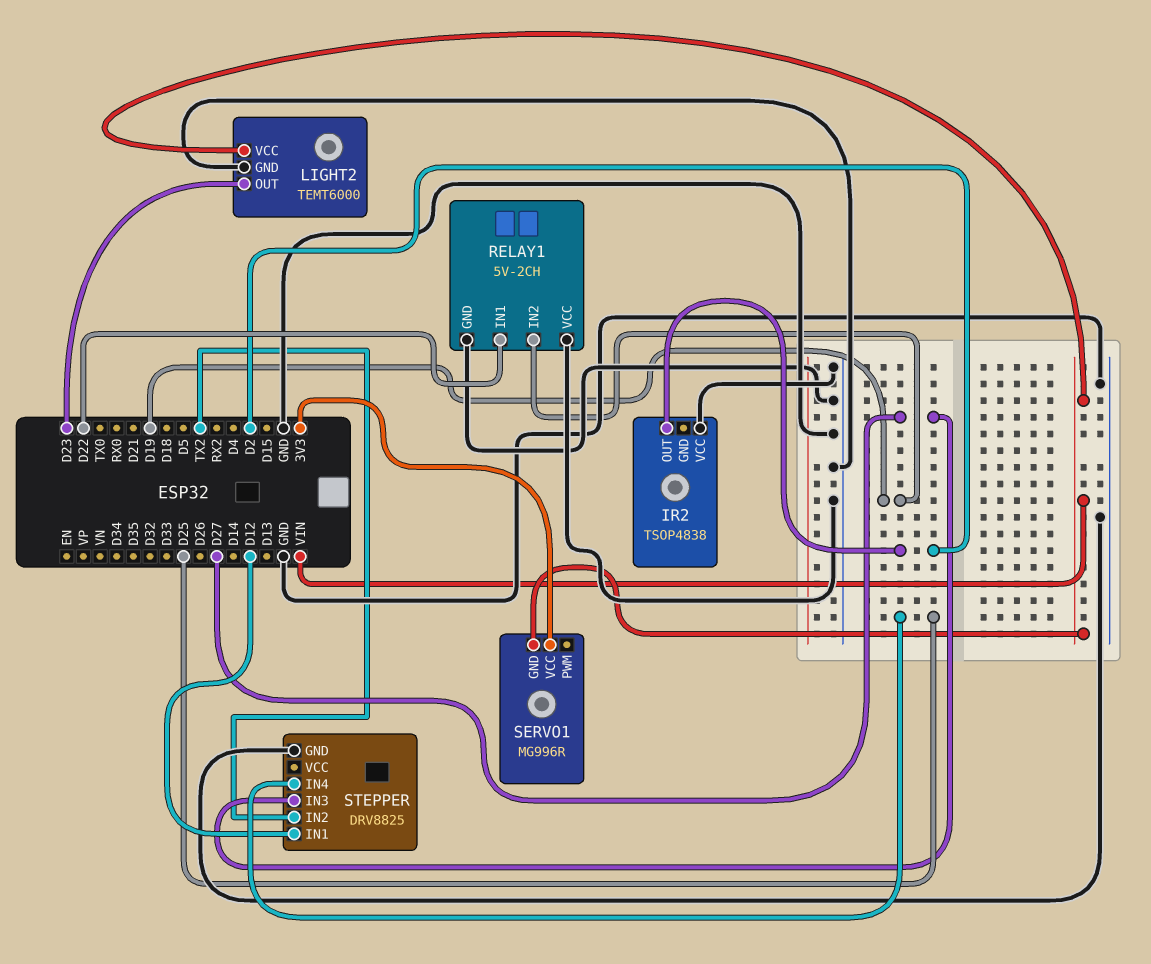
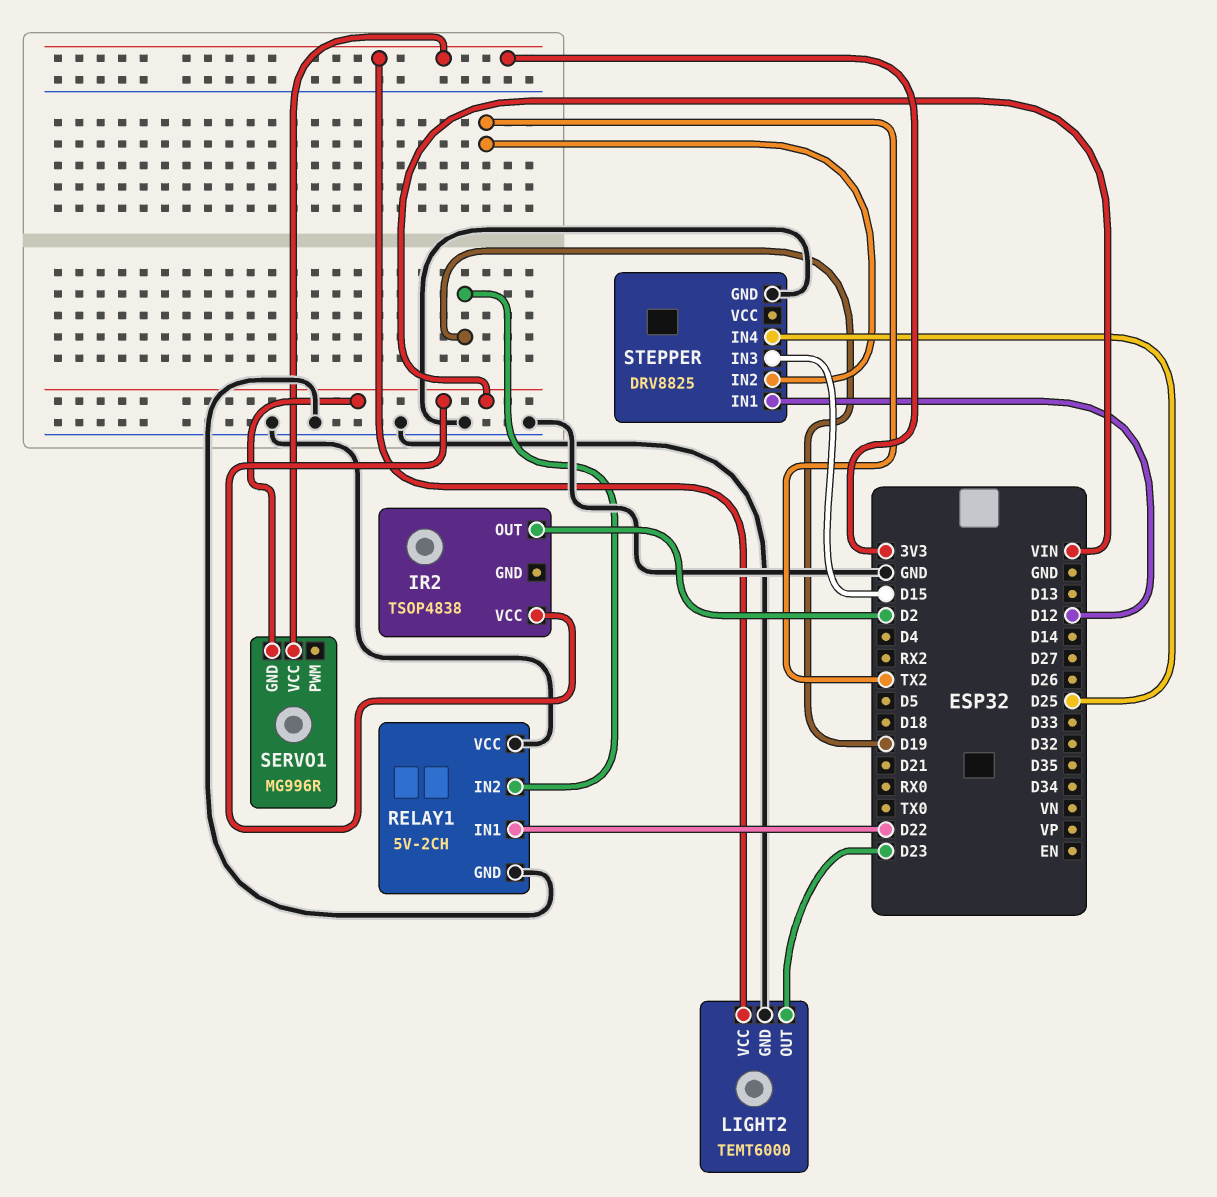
IR2 pin VCC: GND -> VIN
LIGHT2 pin VCC: VIN -> 3V3
STEPPER pin IN3: D27 -> D15

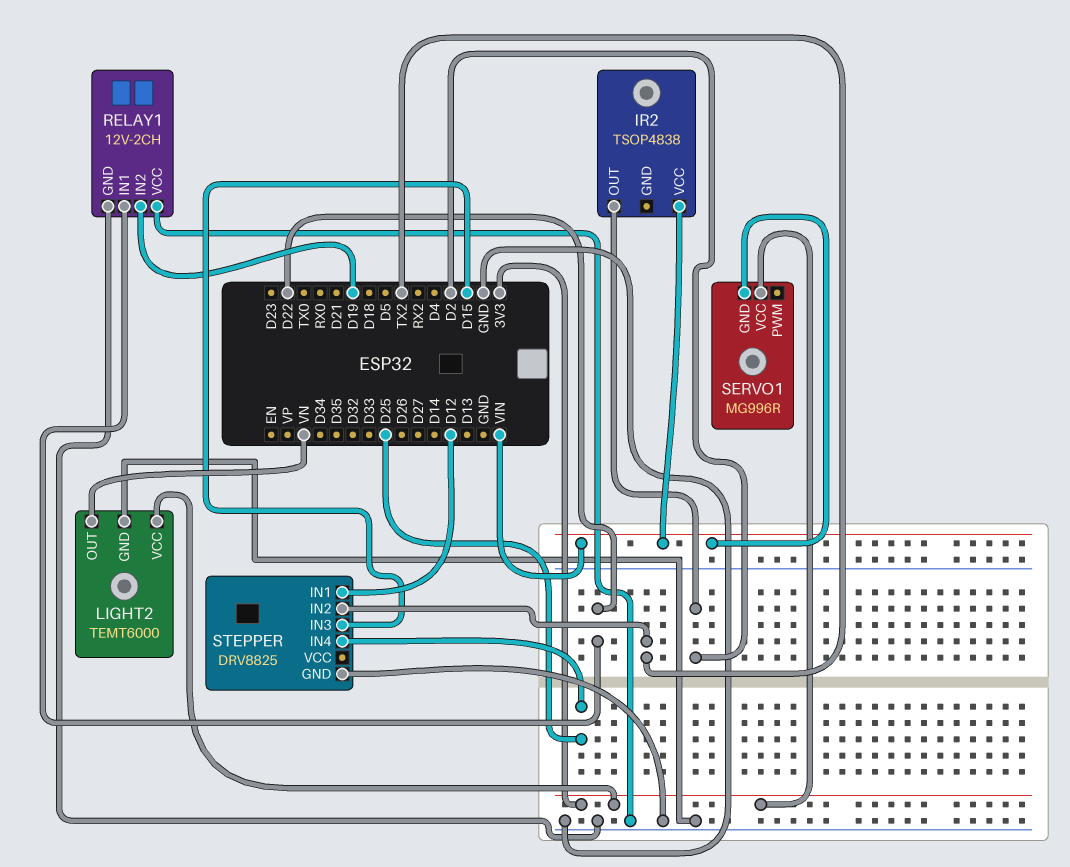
LIGHT2 pin OUT: D23 -> VN
RELAY1: 5V-2CH -> 12V-2CH

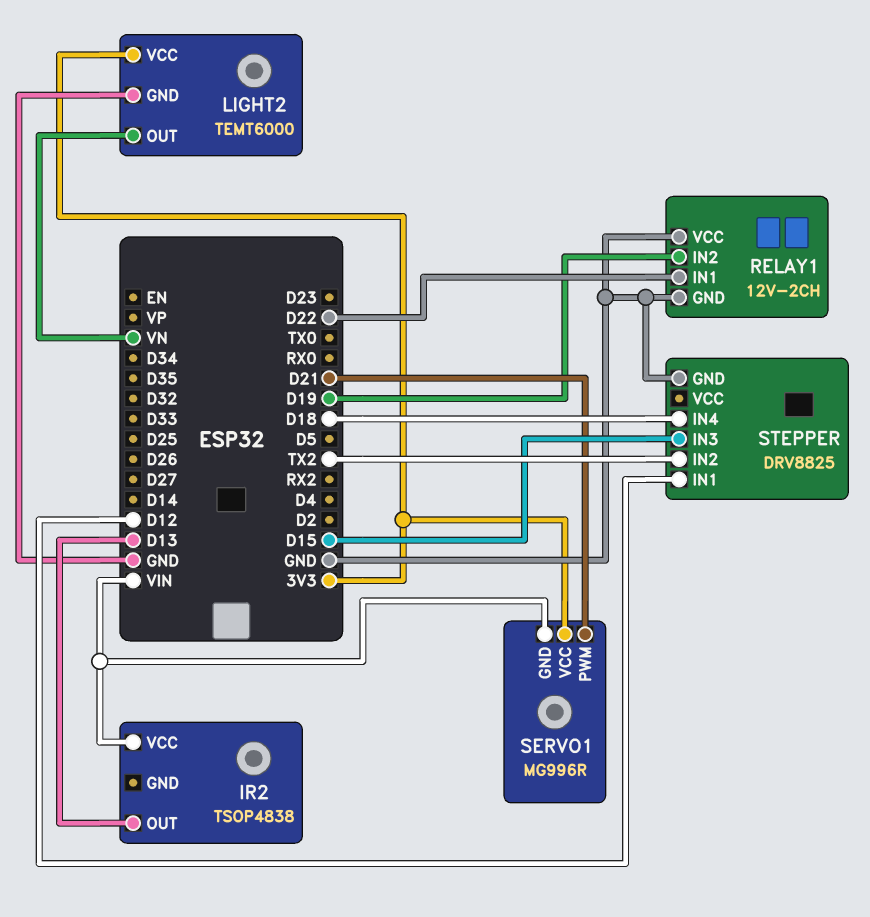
IR2 pin OUT: D2 -> D13
SERVO1 pin PWM: none -> D21
STEPPER pin IN4: D25 -> D18

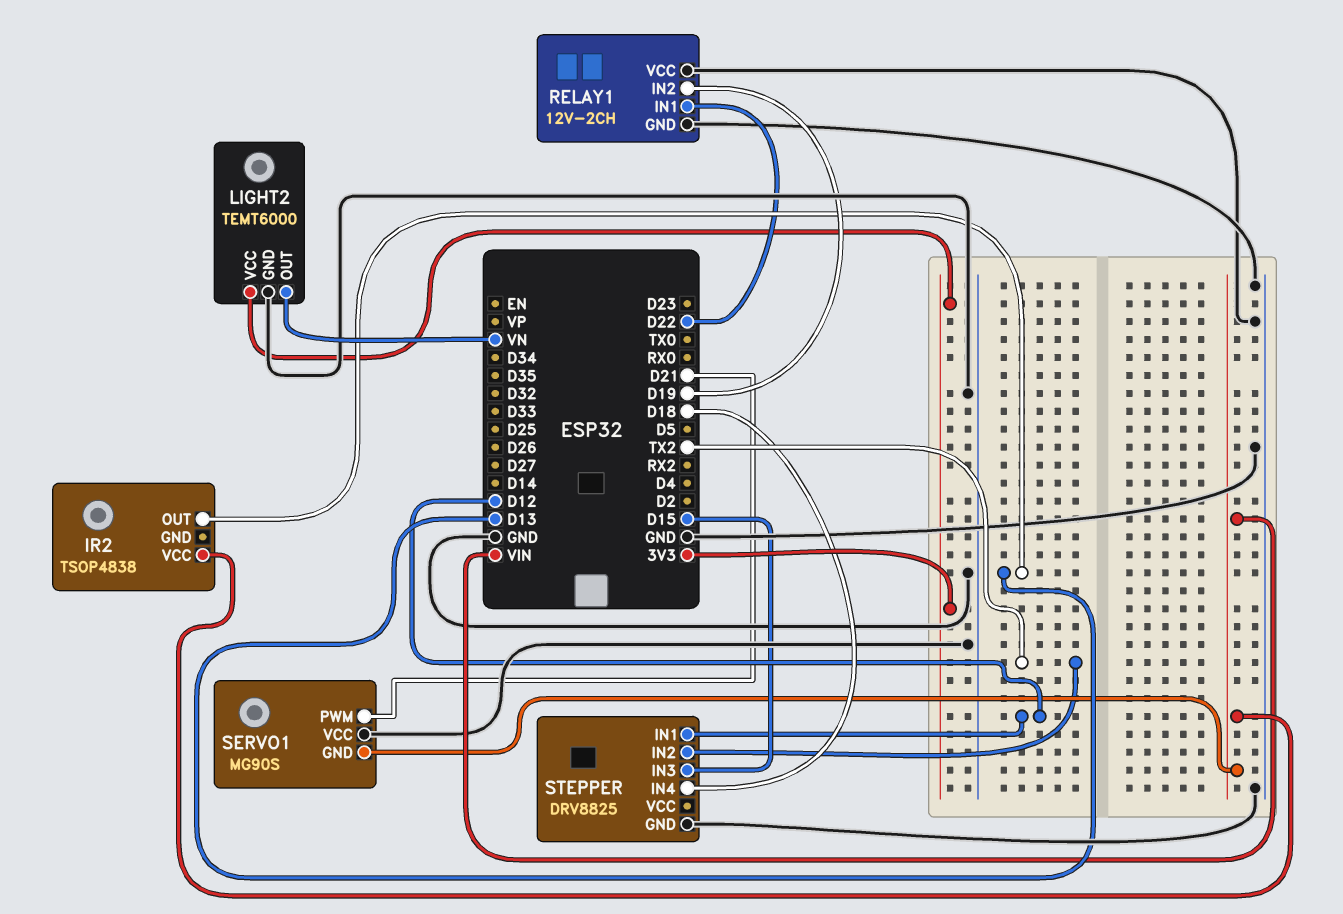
SERVO1: MG996R -> MG90S
SERVO1 pin VCC: 3V3 -> GND

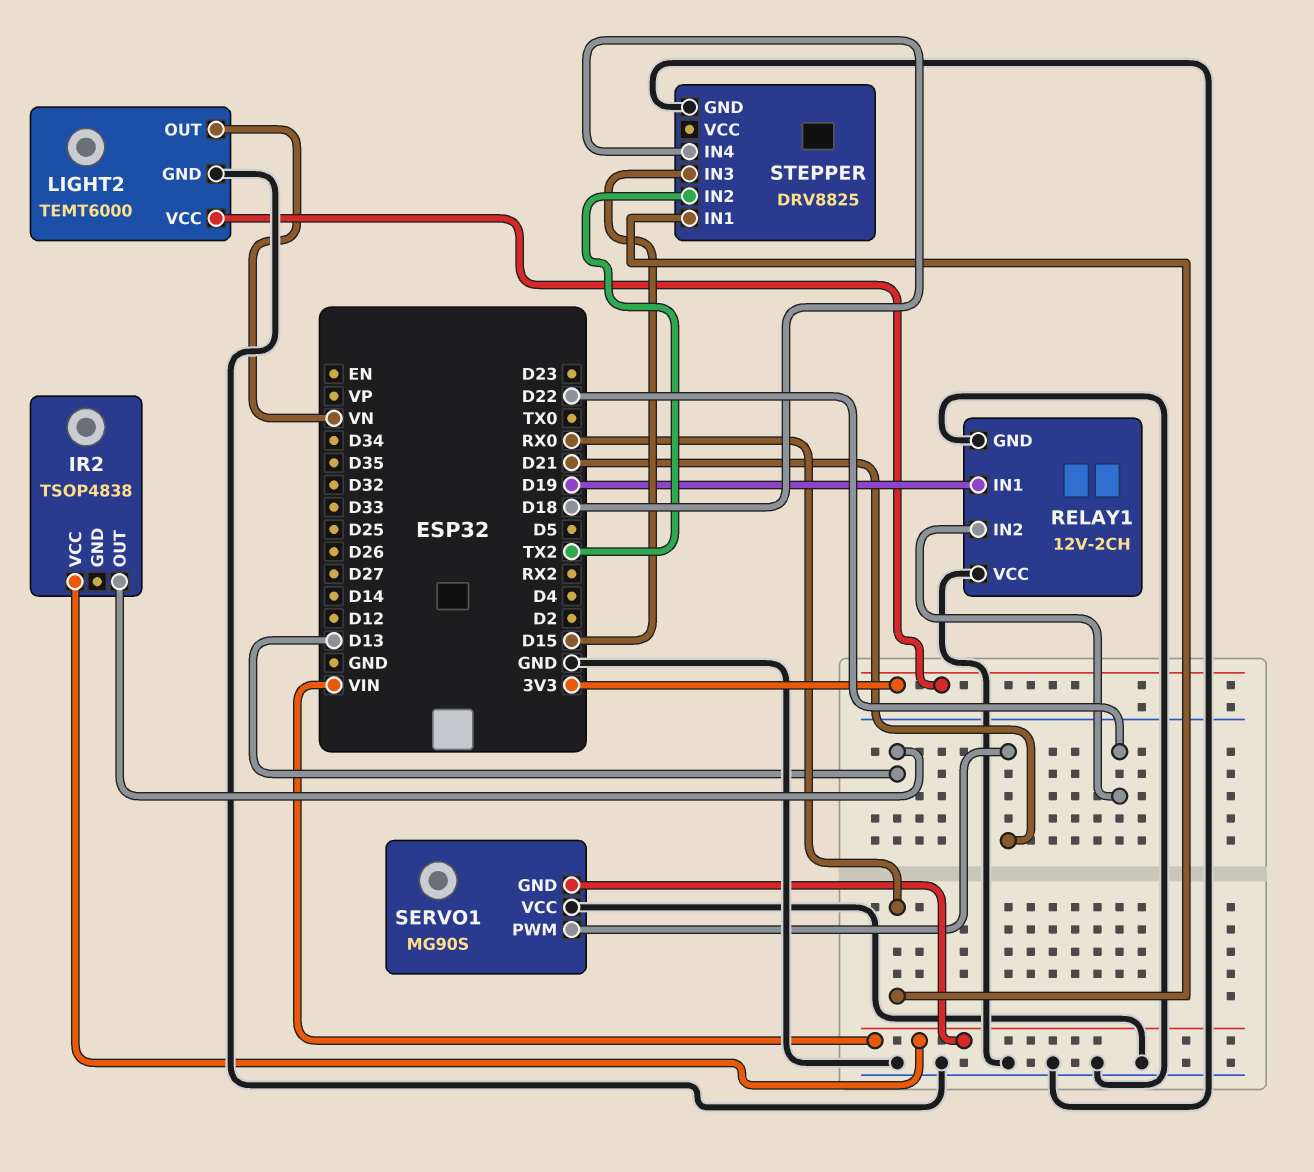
RELAY1 pin IN1: D22 -> D19
RELAY1 pin IN2: D19 -> D22
STEPPER pin IN1: D12 -> RX0

